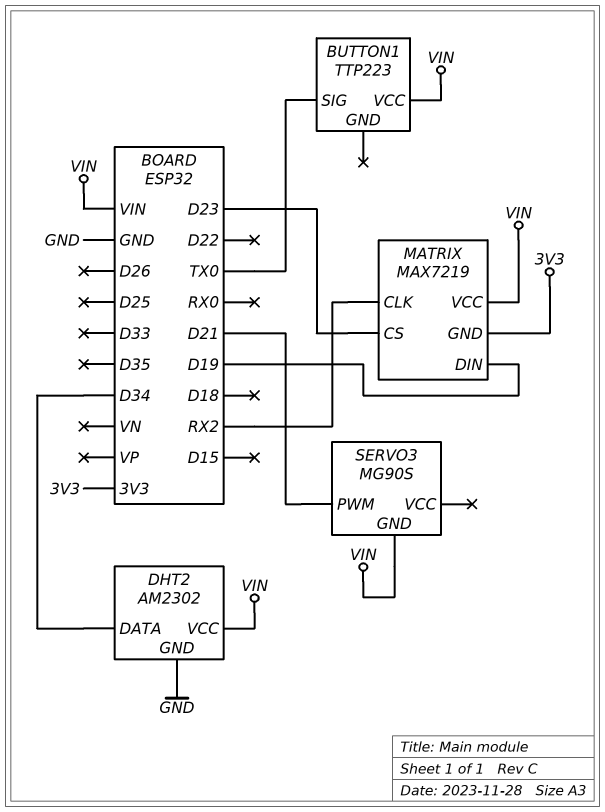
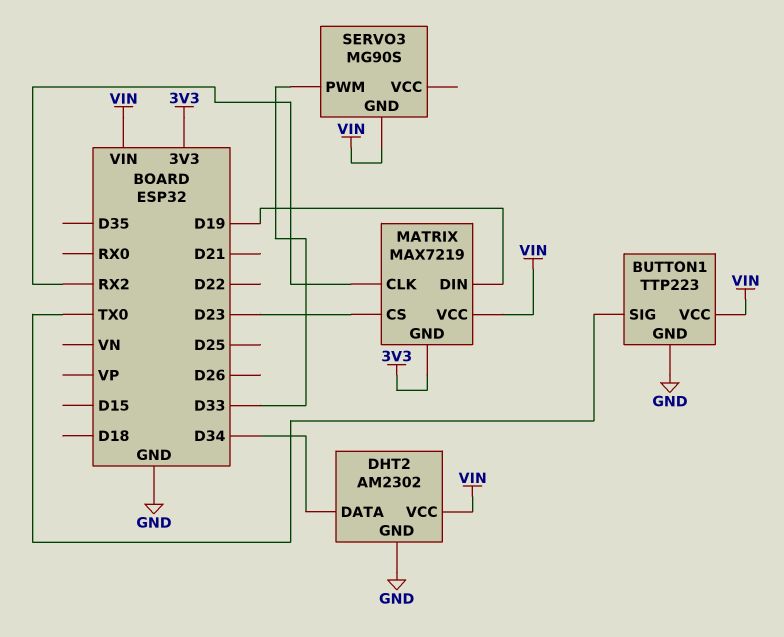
BUTTON1 pin GND: none -> GND
SERVO3 pin PWM: D21 -> D33

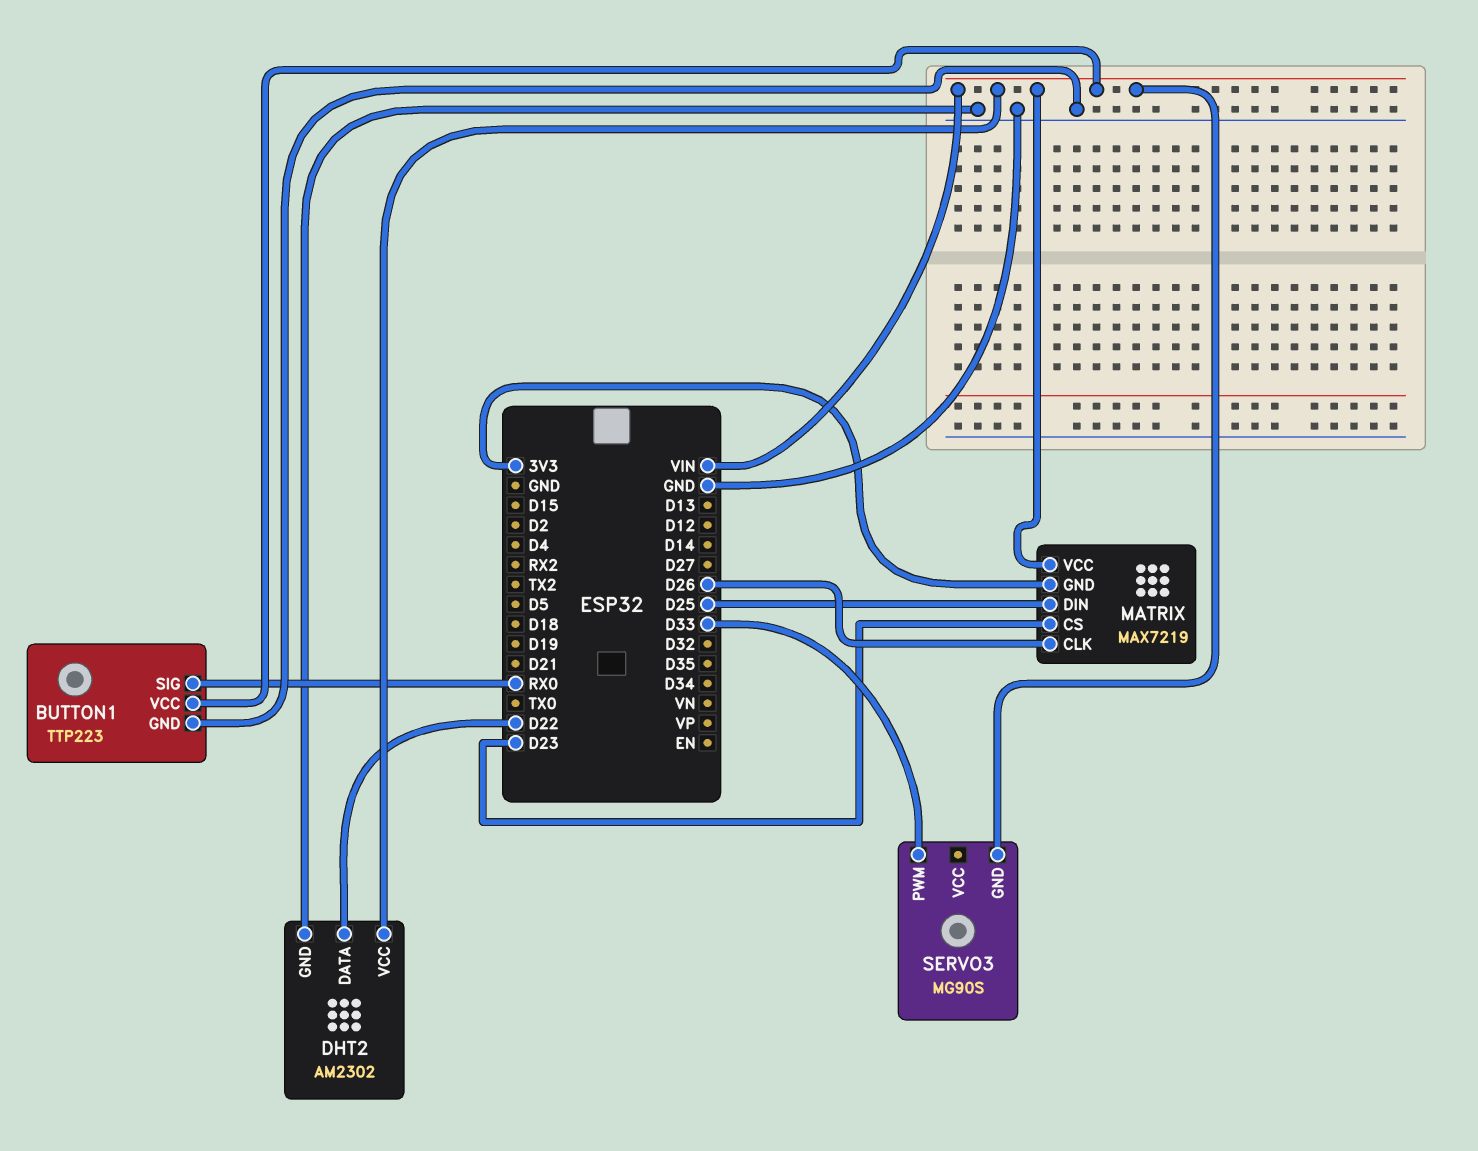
BUTTON1 pin SIG: TX0 -> RX0
DHT2 pin DATA: D34 -> D22
MATRIX pin CLK: RX2 -> D26
MATRIX pin DIN: D19 -> D25

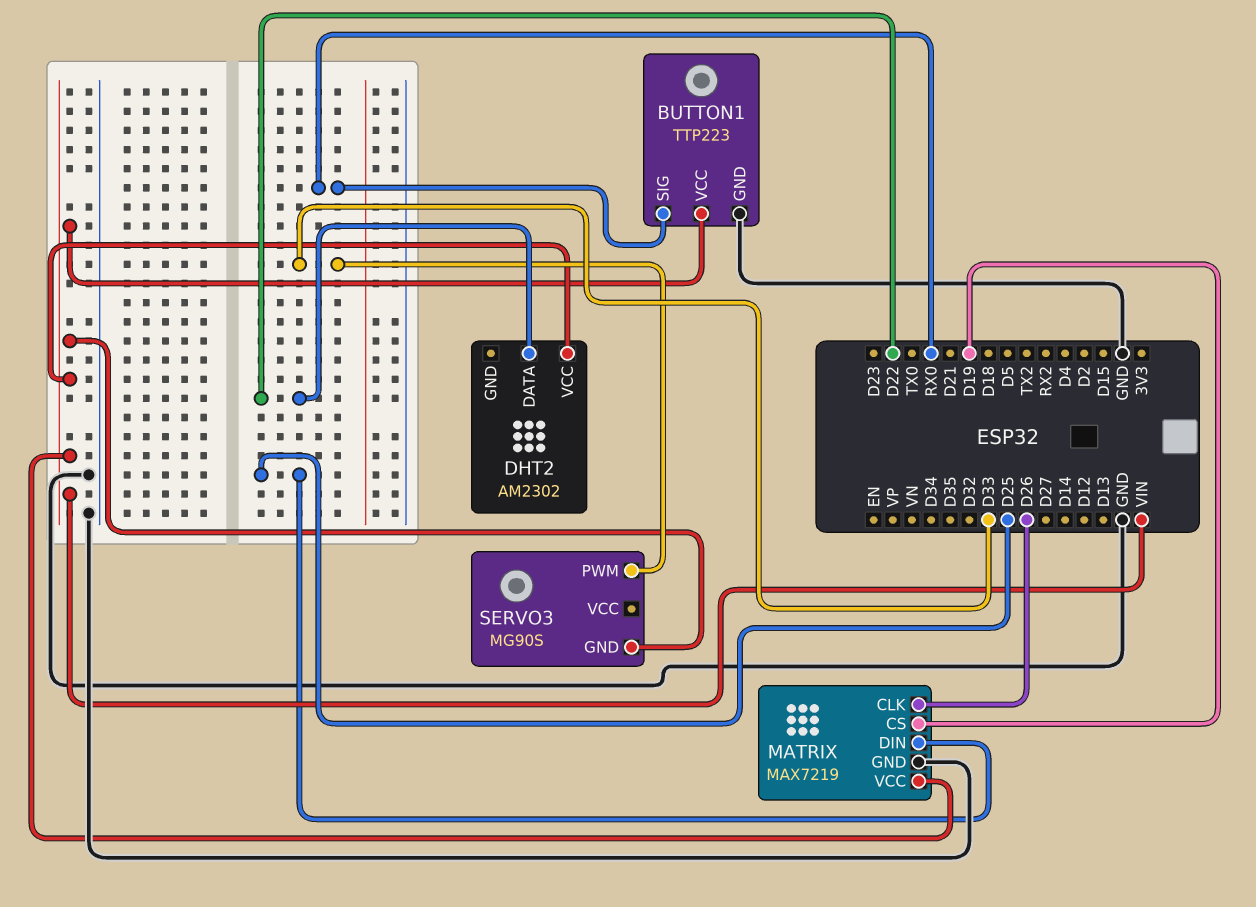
DHT2 pin GND: GND -> none
MATRIX pin CS: D23 -> D19
MATRIX pin GND: 3V3 -> GND

